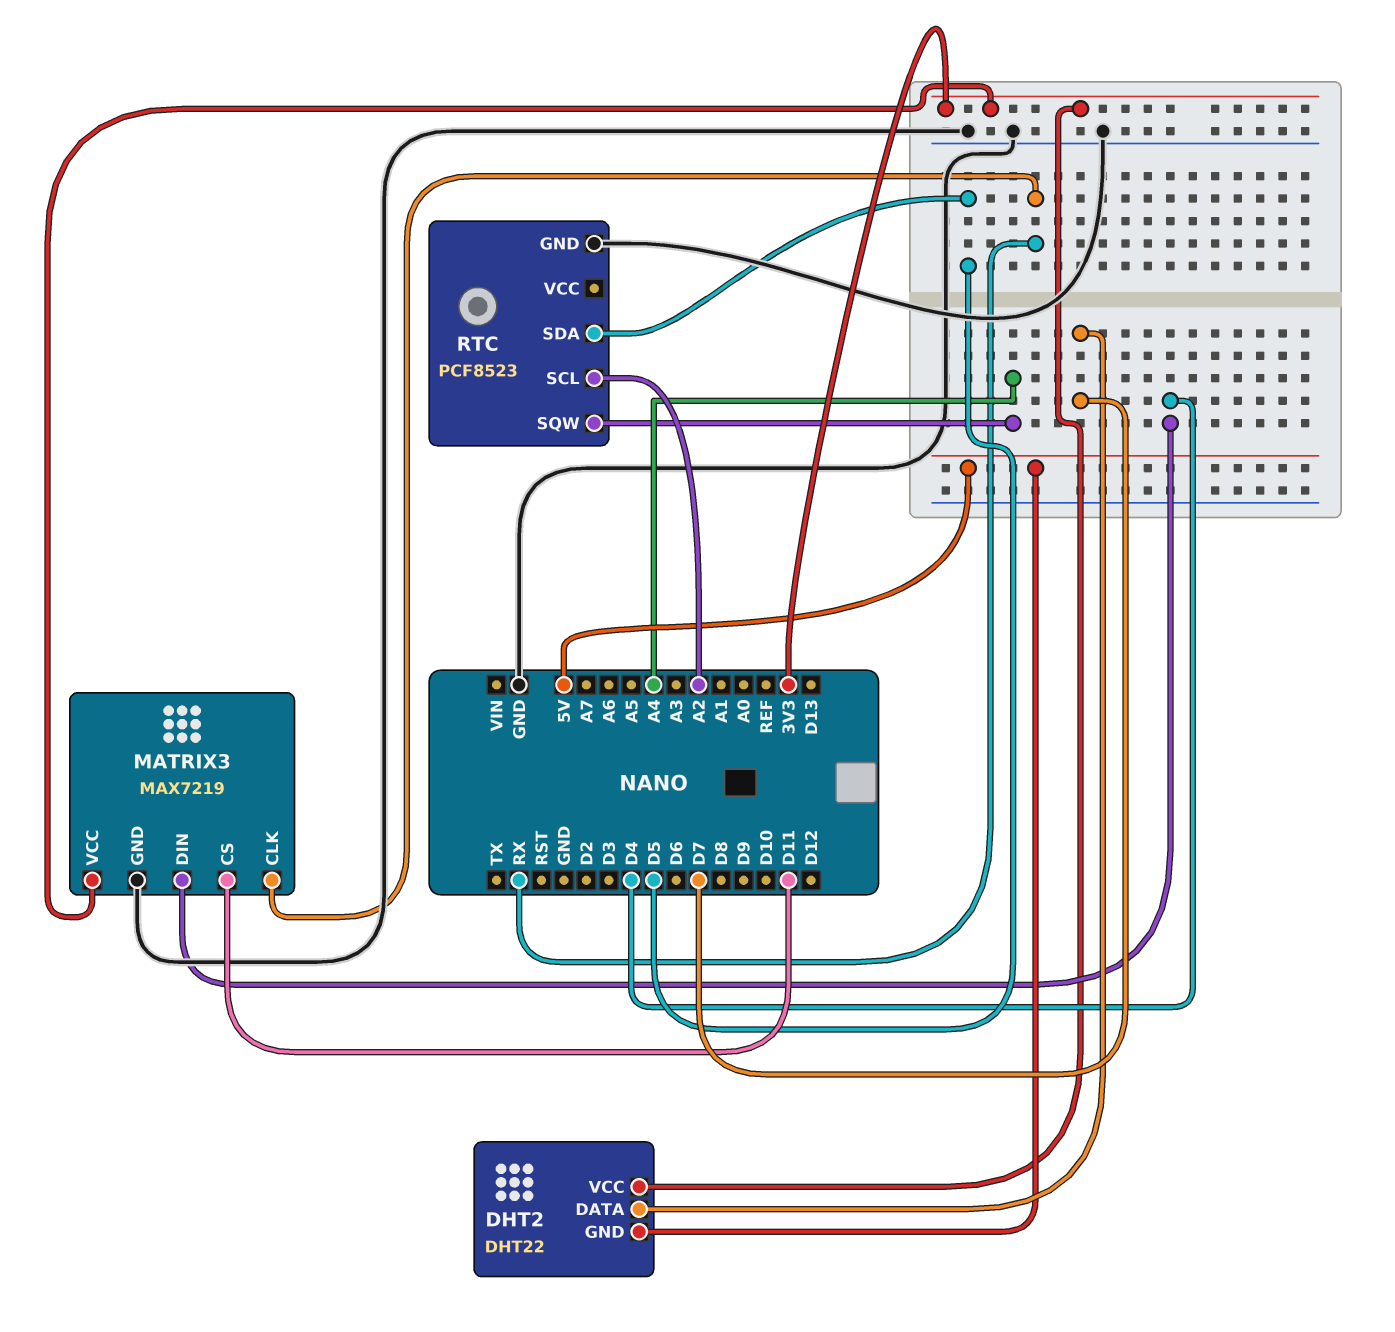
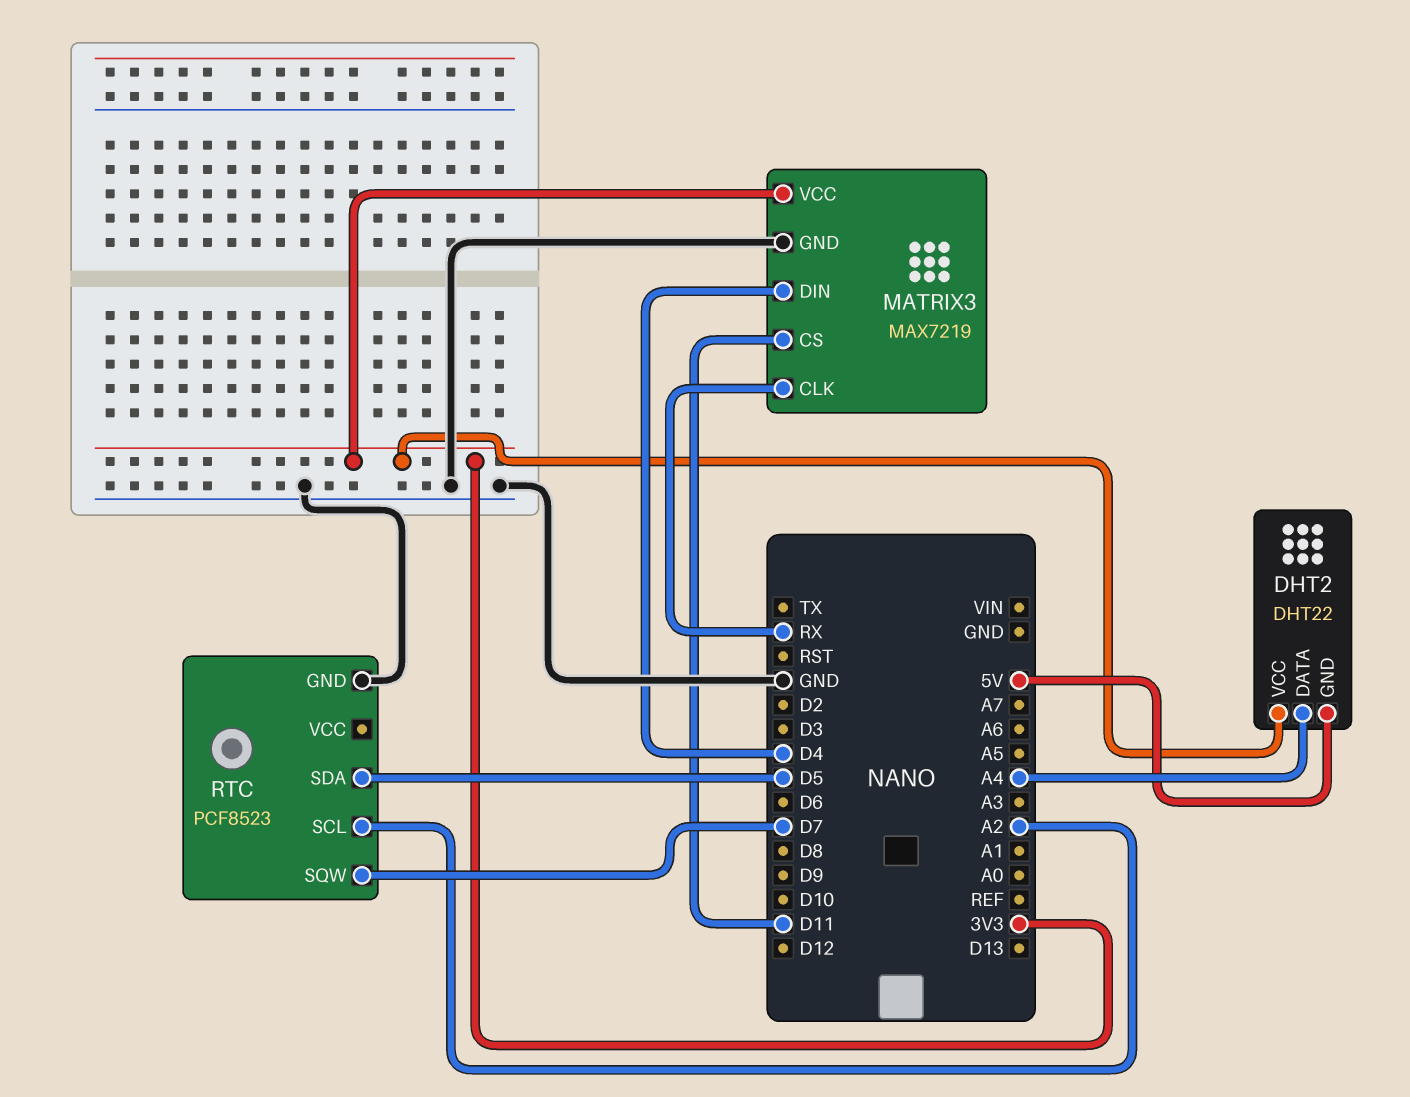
DHT2 pin DATA: D7 -> A4
RTC pin SQW: A4 -> D7

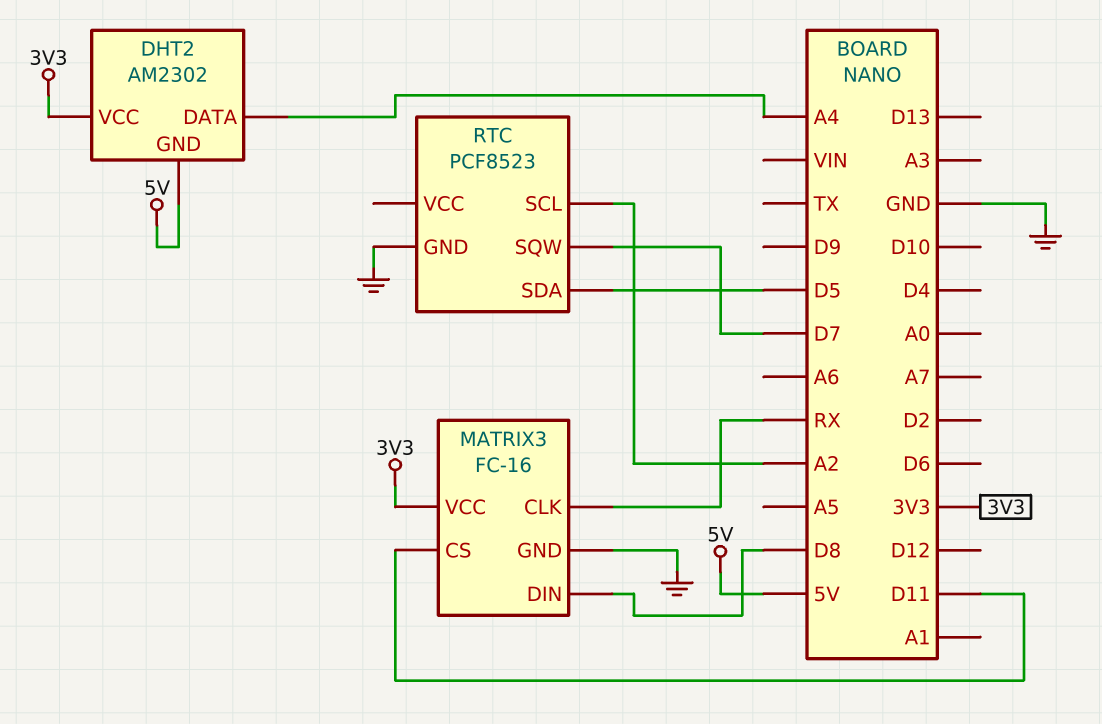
DHT2: DHT22 -> AM2302
MATRIX3: MAX7219 -> FC-16
MATRIX3 pin DIN: D4 -> D8

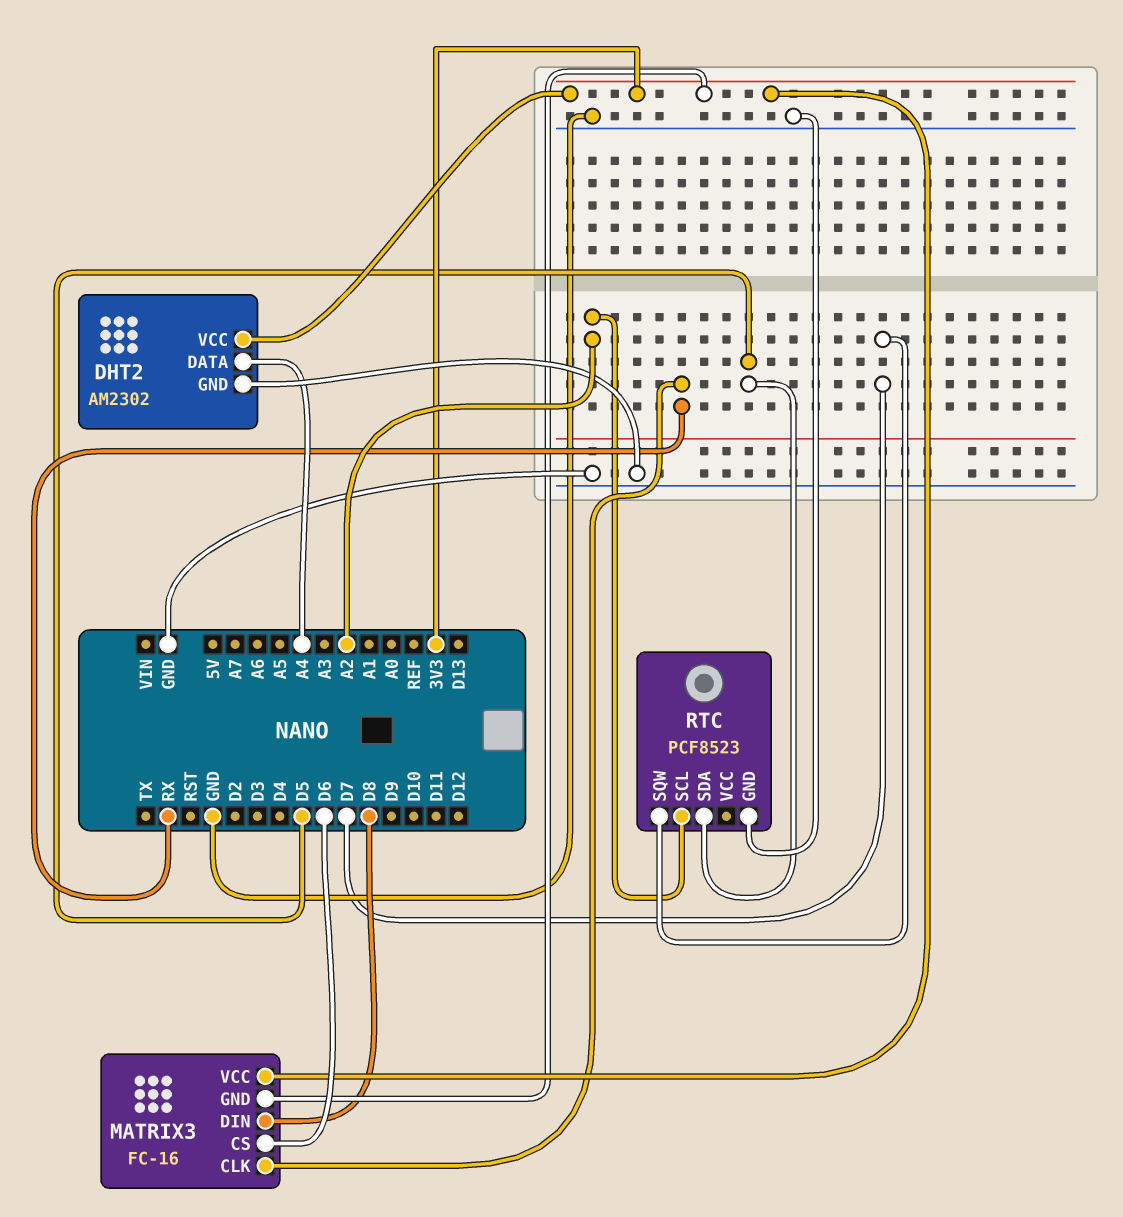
DHT2 pin GND: 5V -> GND
MATRIX3 pin CS: D11 -> D6
MATRIX3 pin GND: GND -> 3V3

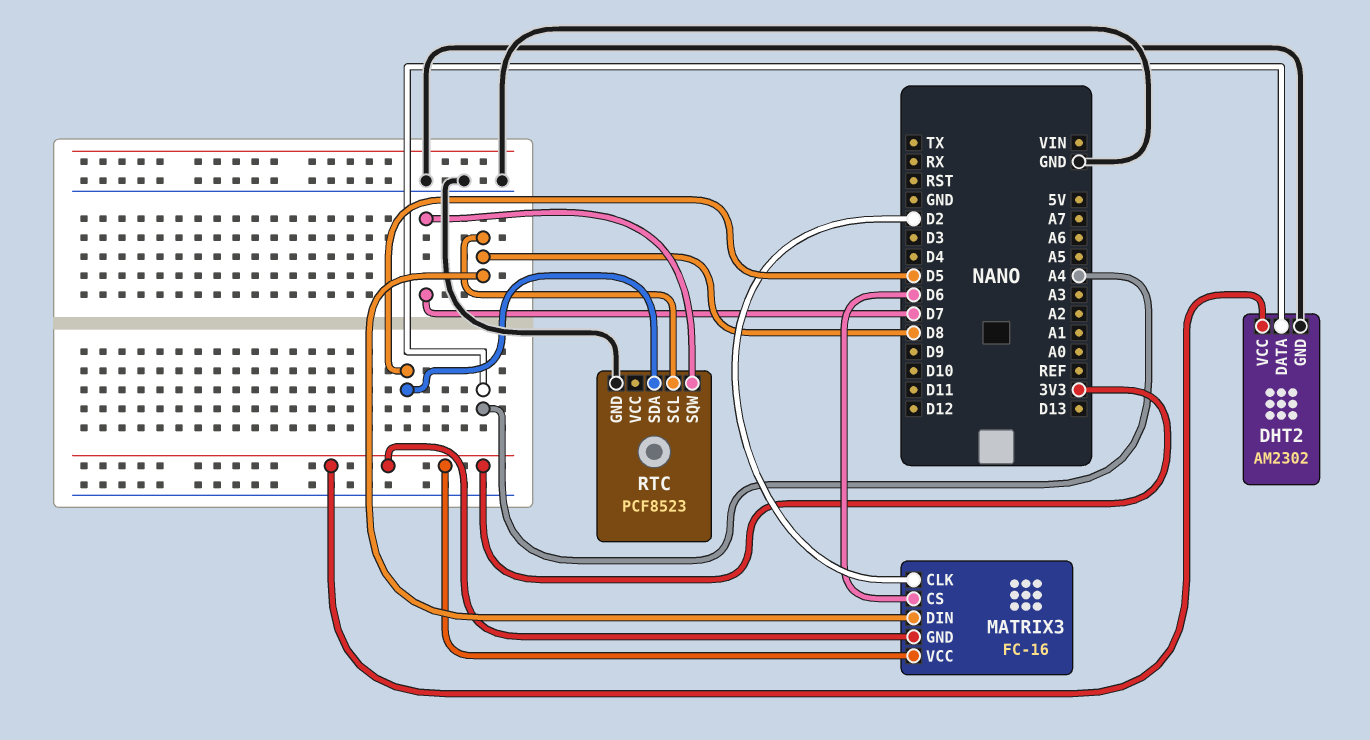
MATRIX3 pin CLK: RX -> D2
RTC pin SCL: A2 -> D8

